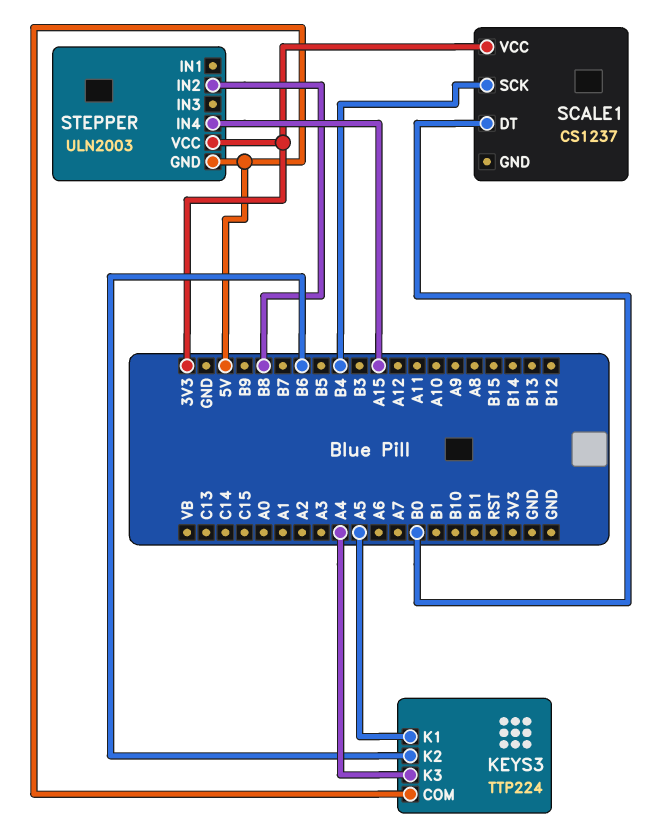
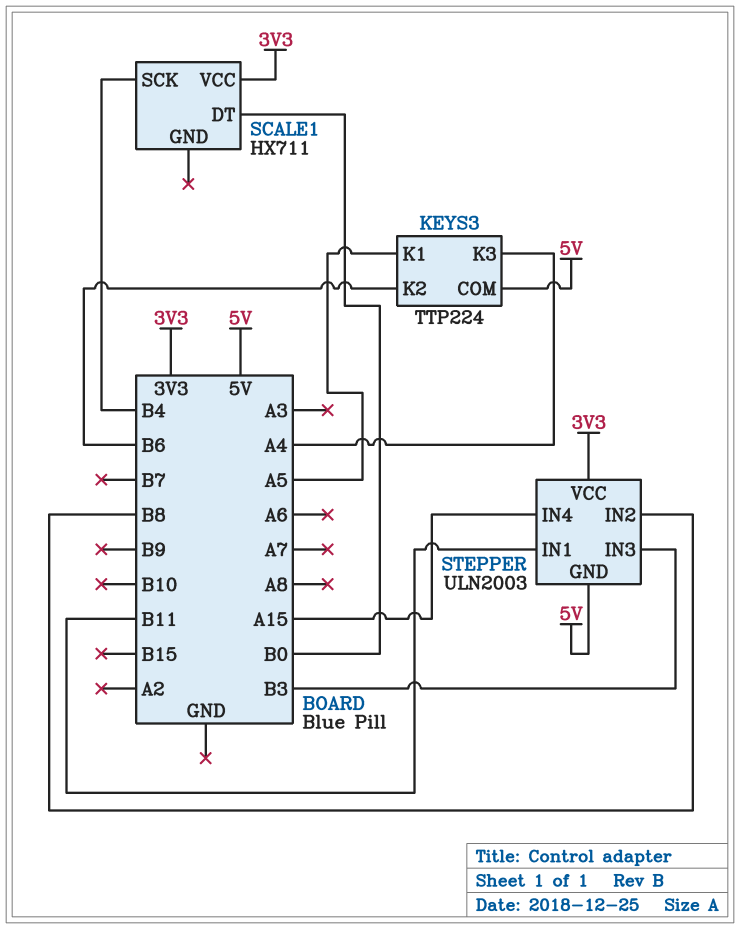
SCALE1: CS1237 -> HX711
STEPPER pin IN1: none -> B11
STEPPER pin IN3: none -> B3

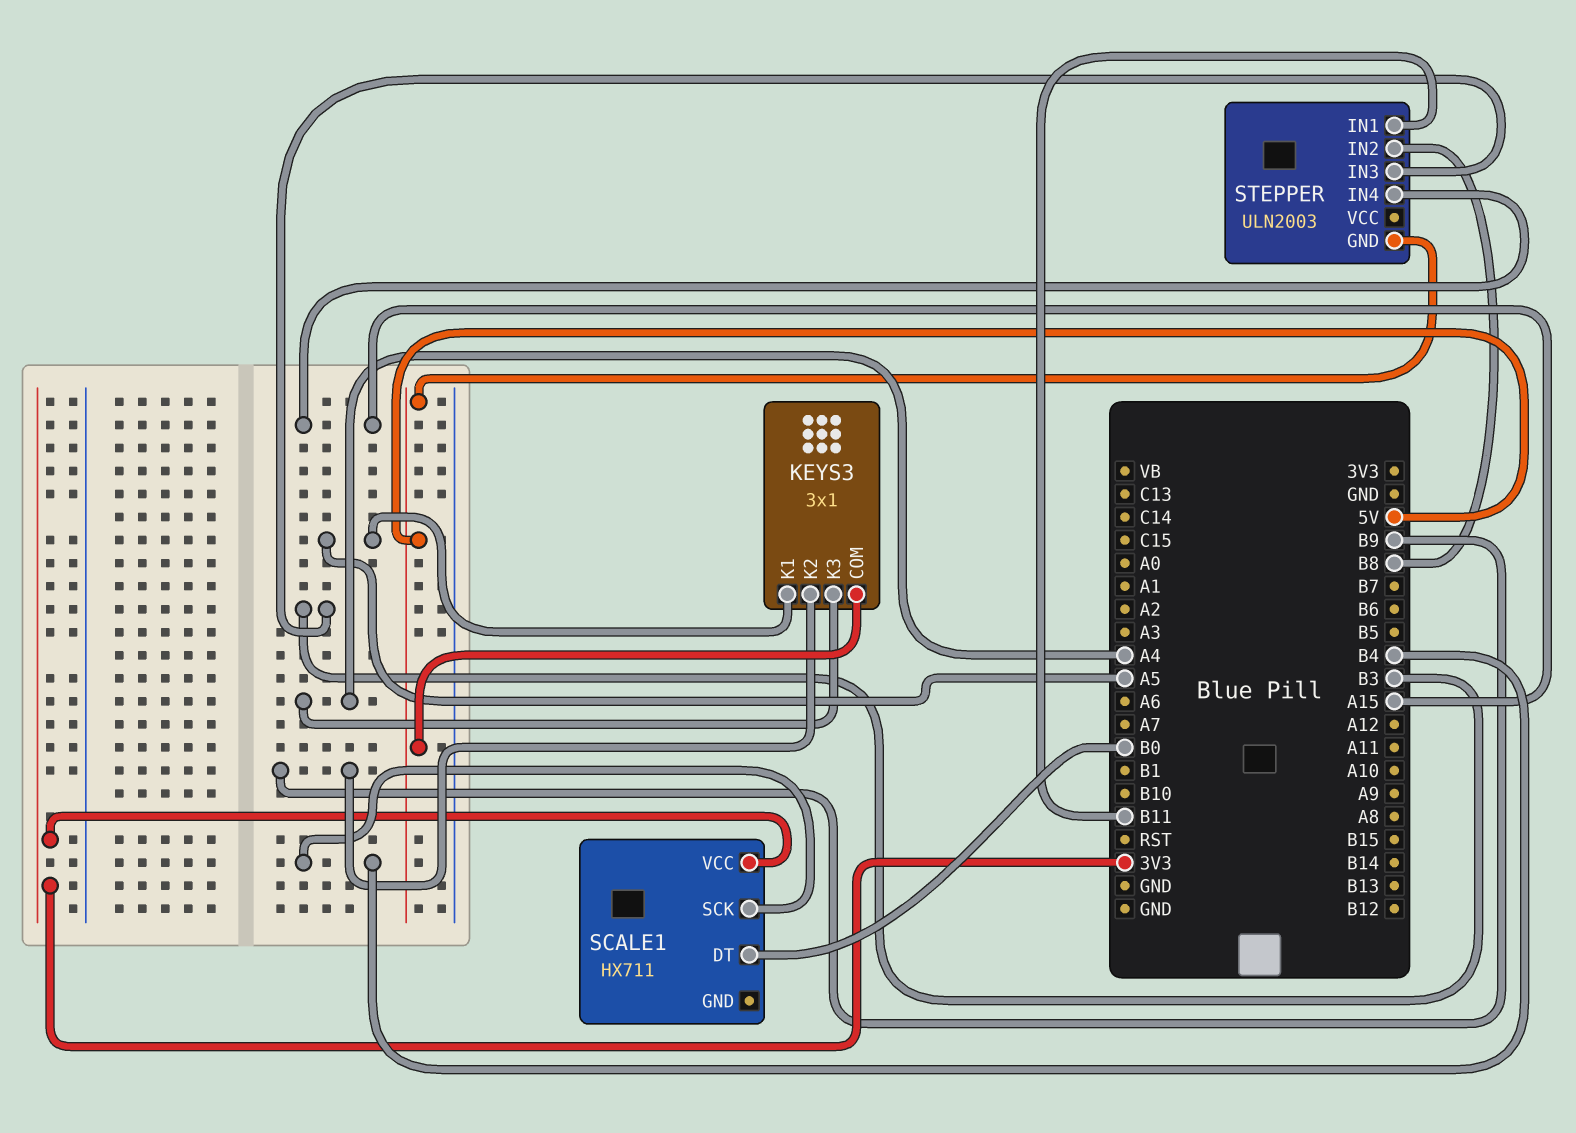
KEYS3: TTP224 -> 3x1
KEYS3 pin K2: B6 -> B9
STEPPER pin VCC: 3V3 -> none

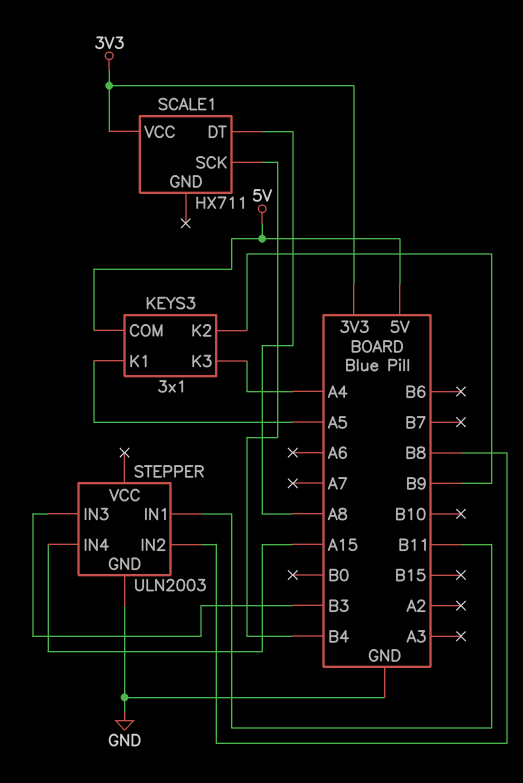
SCALE1 pin DT: B0 -> A8
STEPPER pin GND: 5V -> GND

